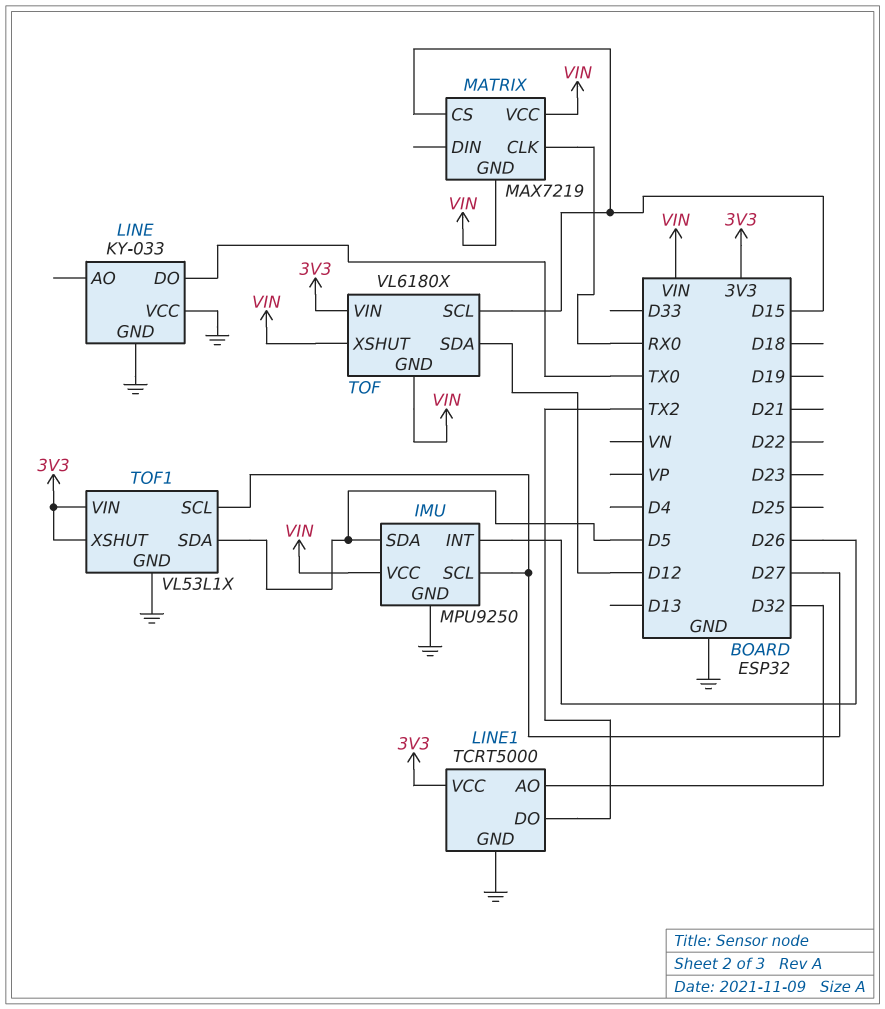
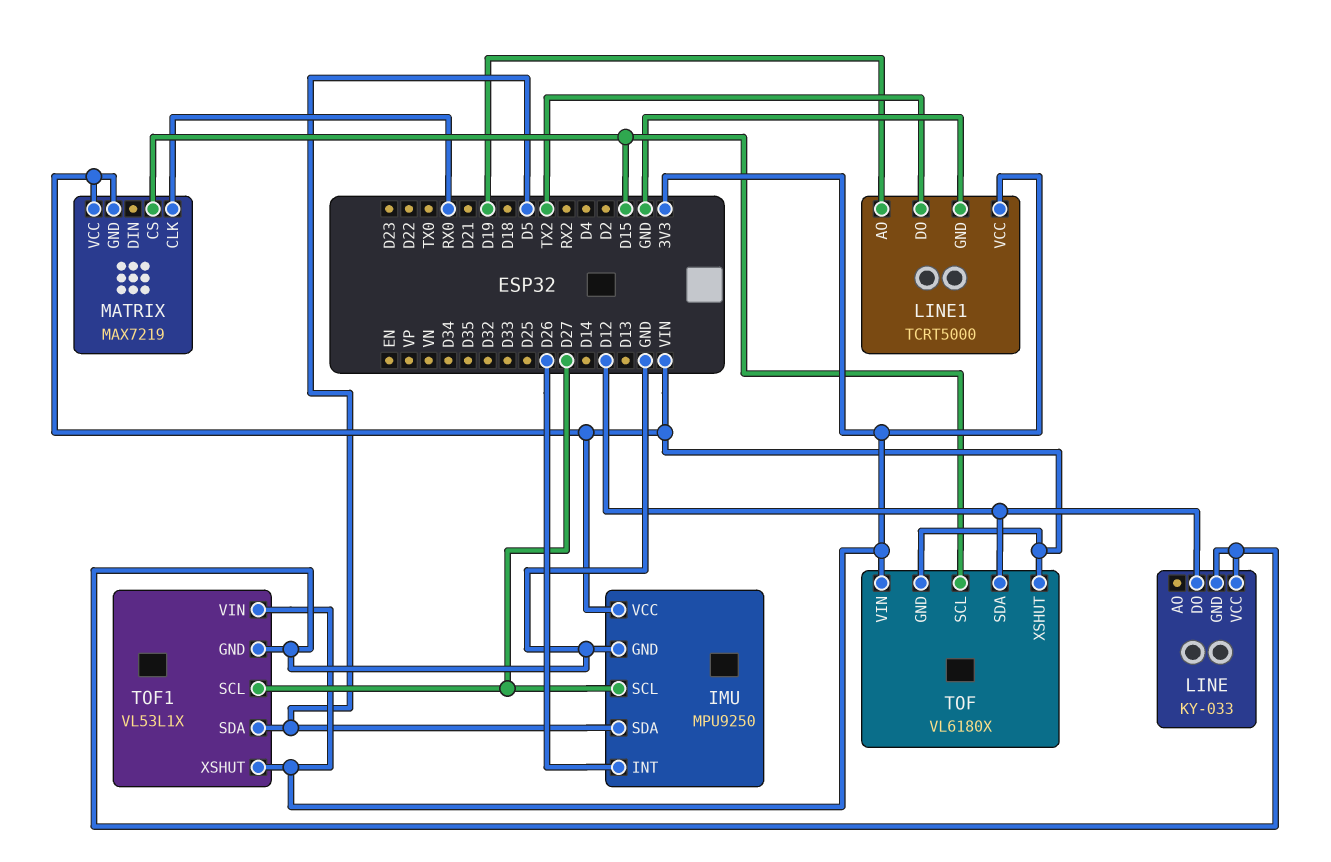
LINE pin DO: TX0 -> D12
LINE1 pin AO: D32 -> D19

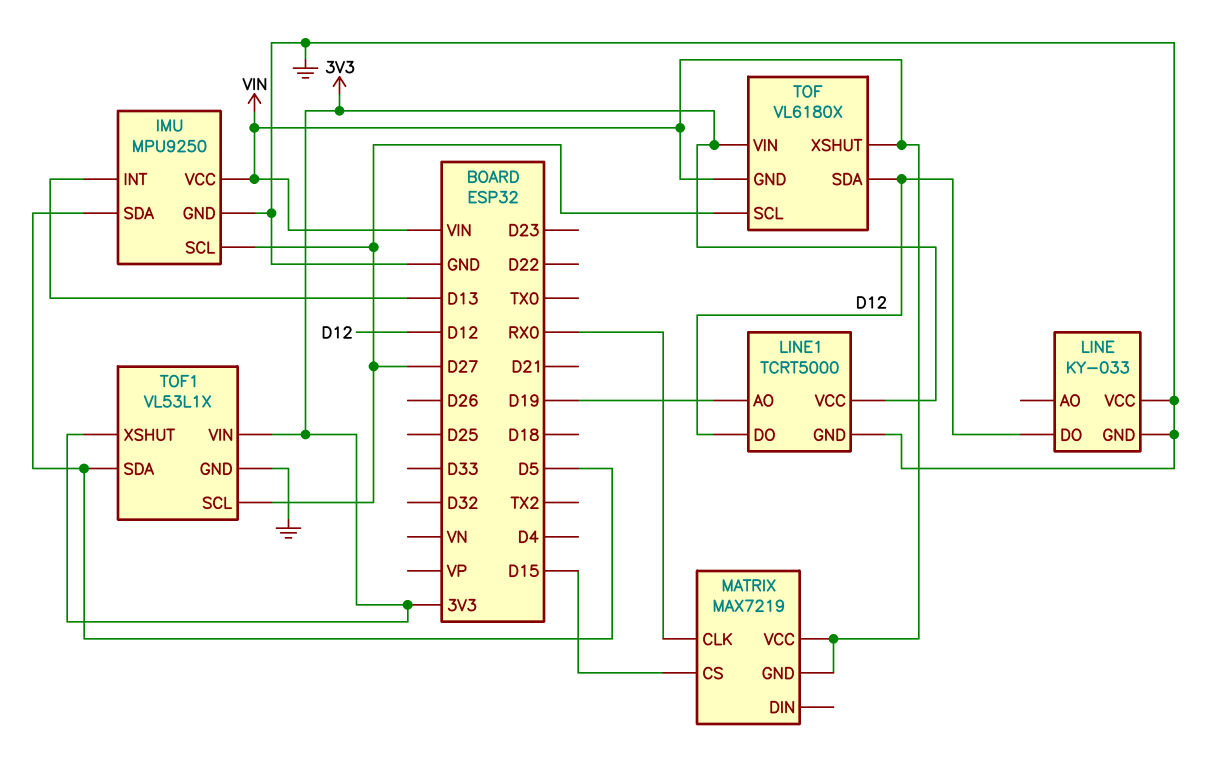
IMU pin INT: D26 -> D13
LINE1 pin DO: TX2 -> D12
TOF pin SCL: D15 -> D27

